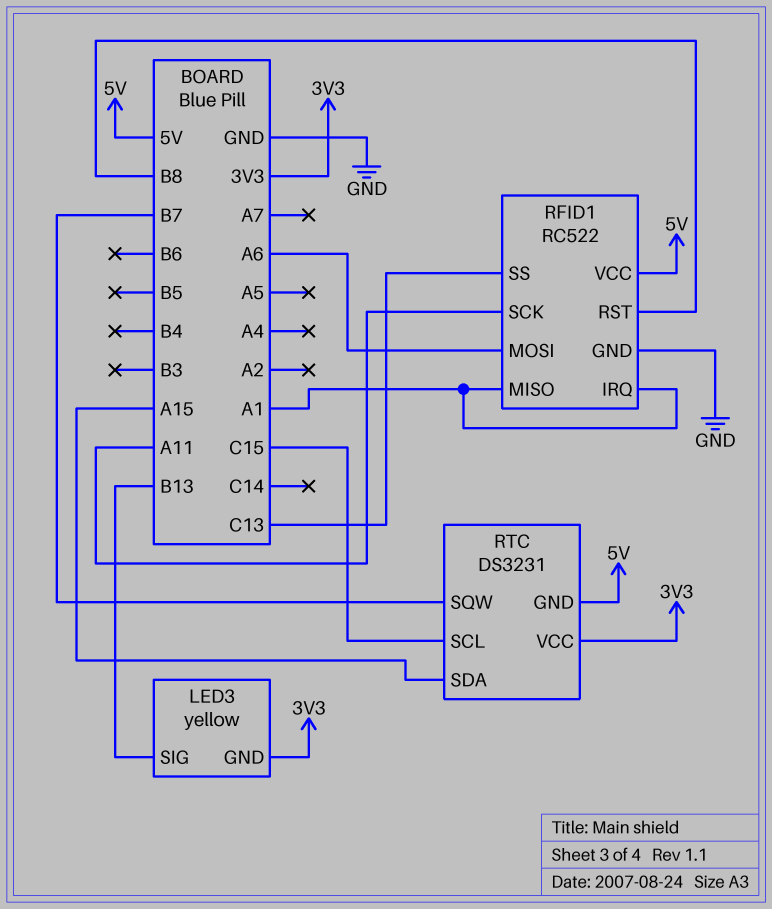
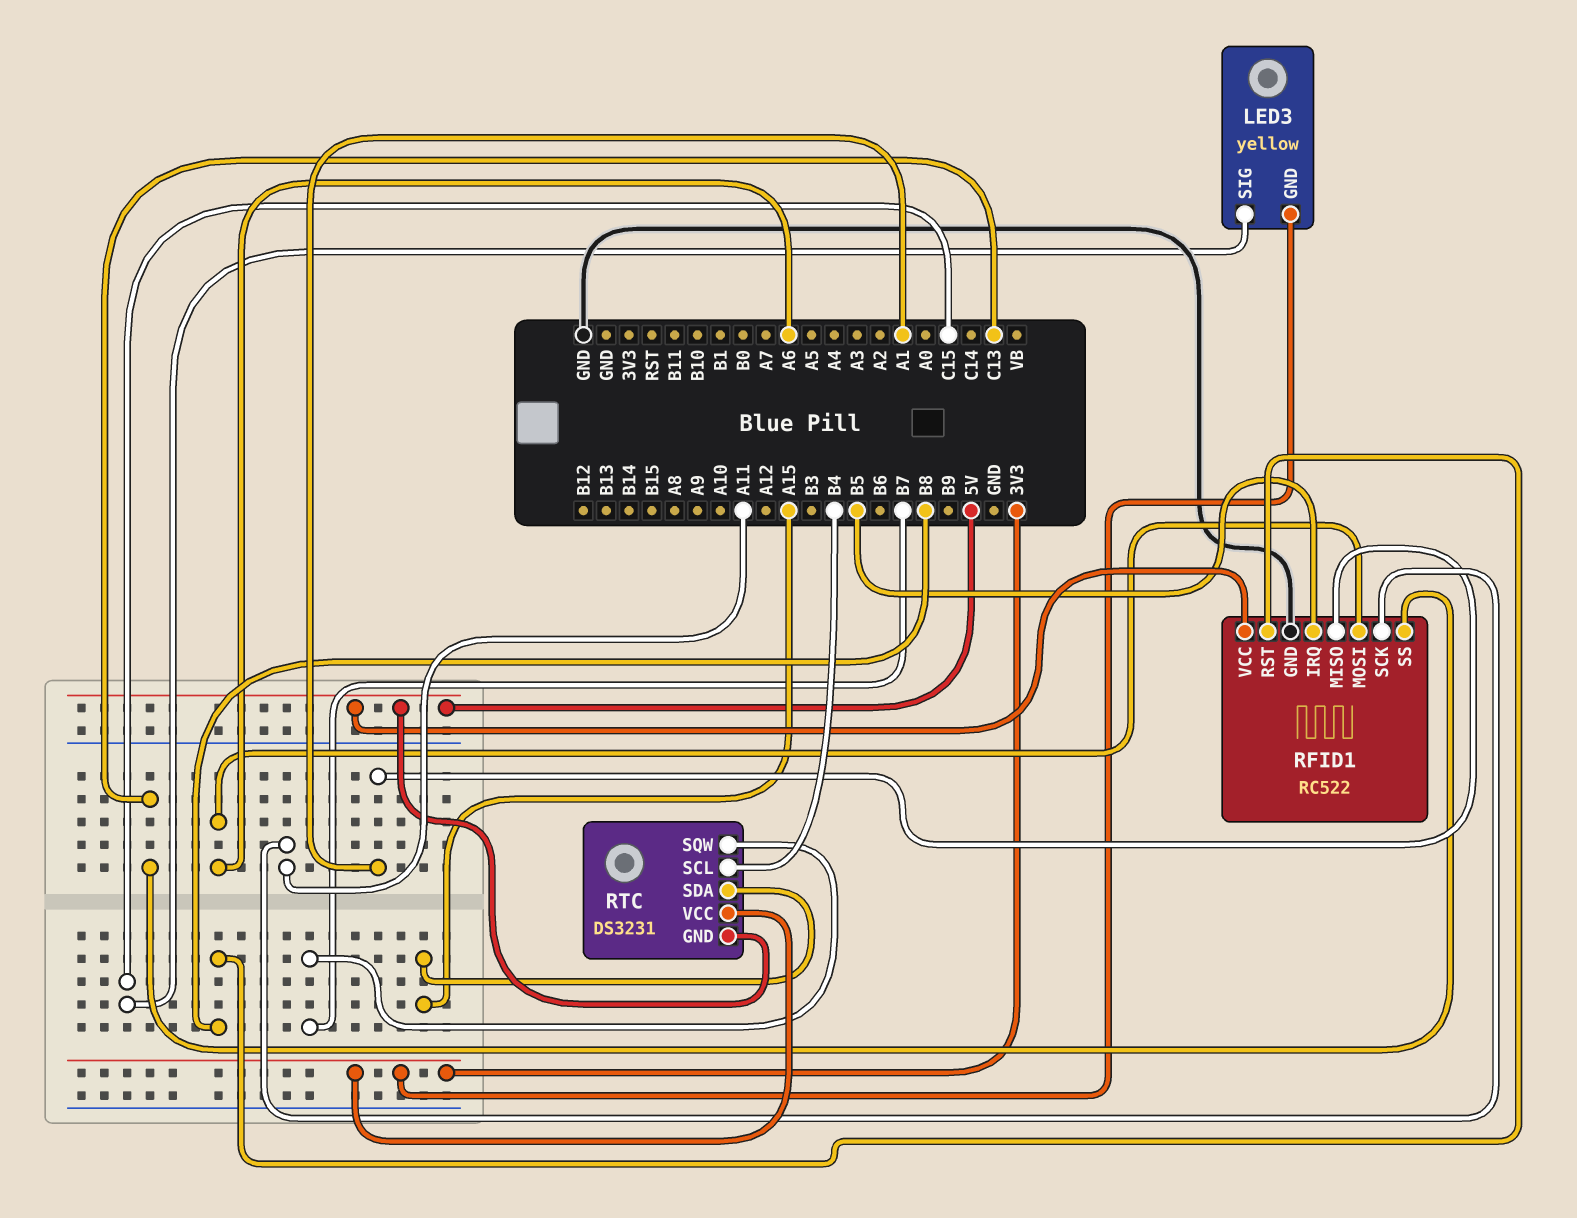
LED3 pin SIG: B13 -> C15
RFID1 pin IRQ: A1 -> B5
RTC pin SCL: C15 -> B4

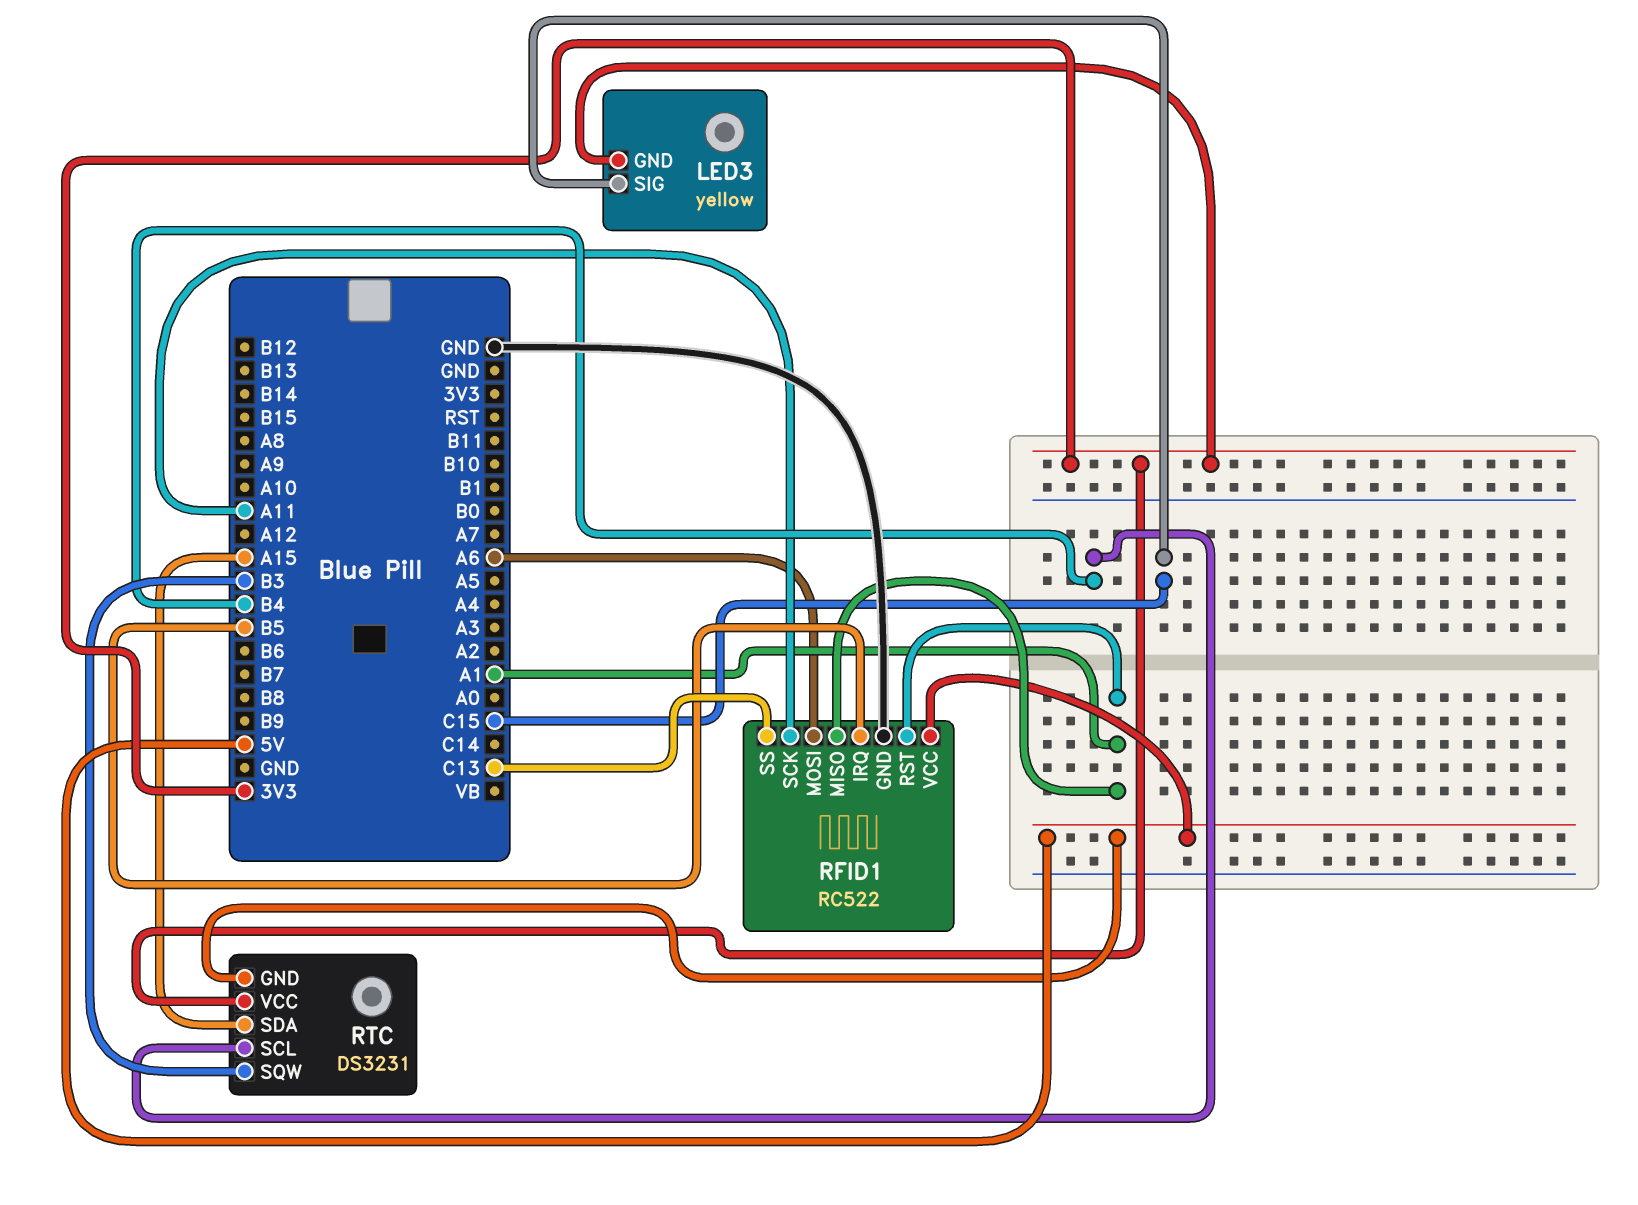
RFID1 pin RST: B8 -> A1
RTC pin SQW: B7 -> B3

